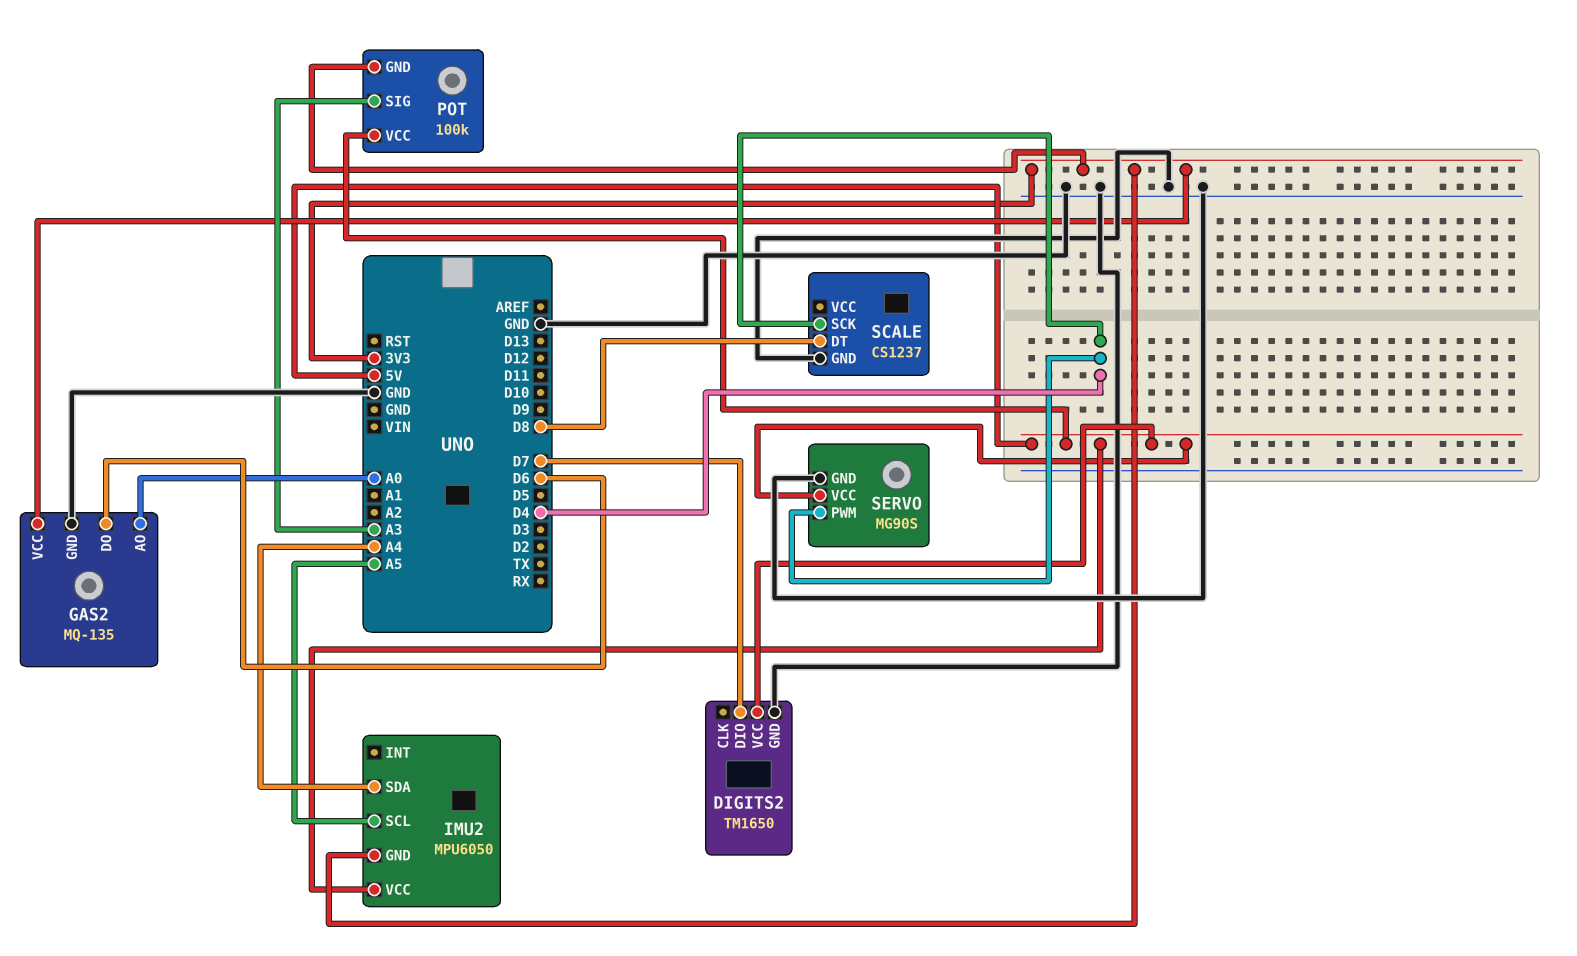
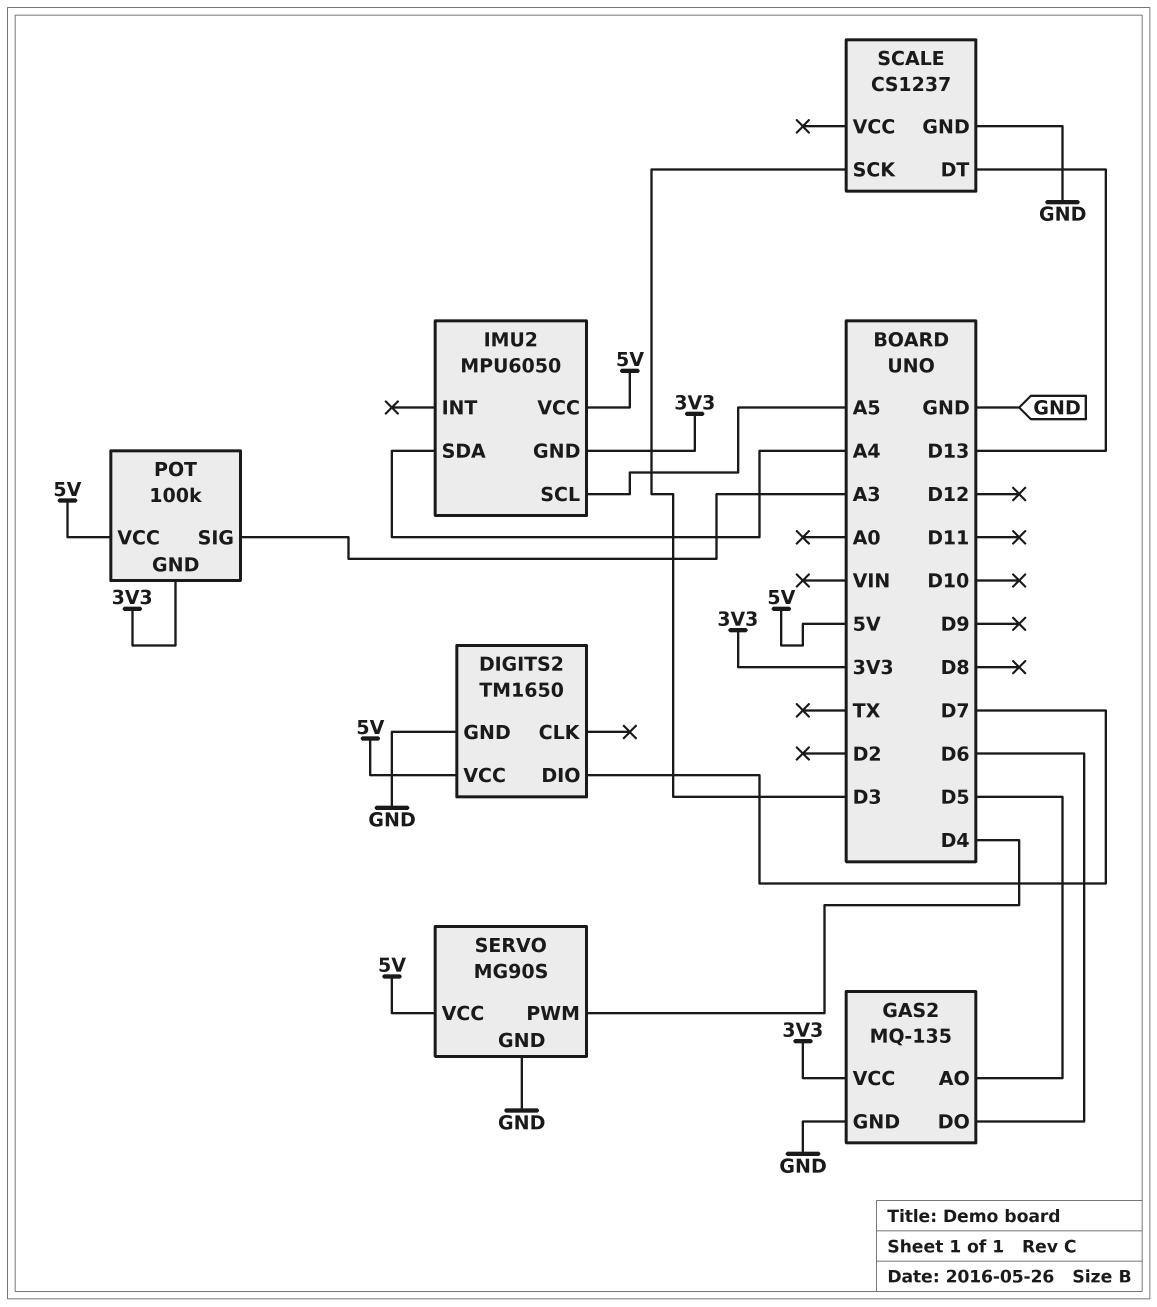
GAS2 pin AO: A0 -> D5
SCALE pin DT: D8 -> D13
SCALE pin SCK: D4 -> D3

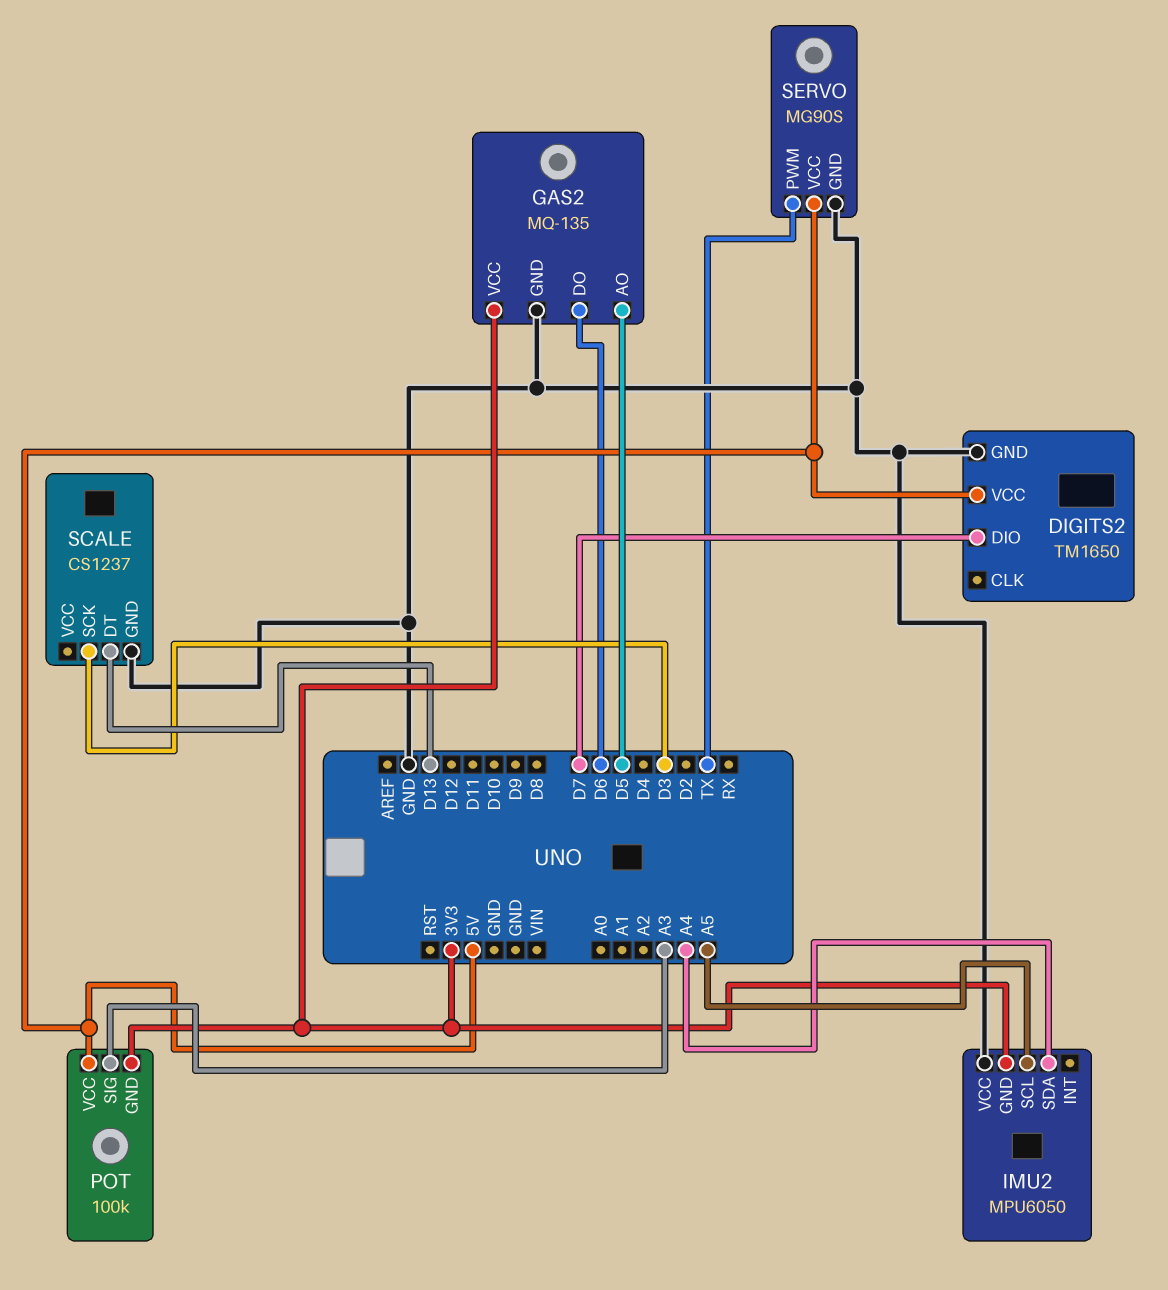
IMU2 pin VCC: 5V -> GND
SERVO pin PWM: D4 -> TX

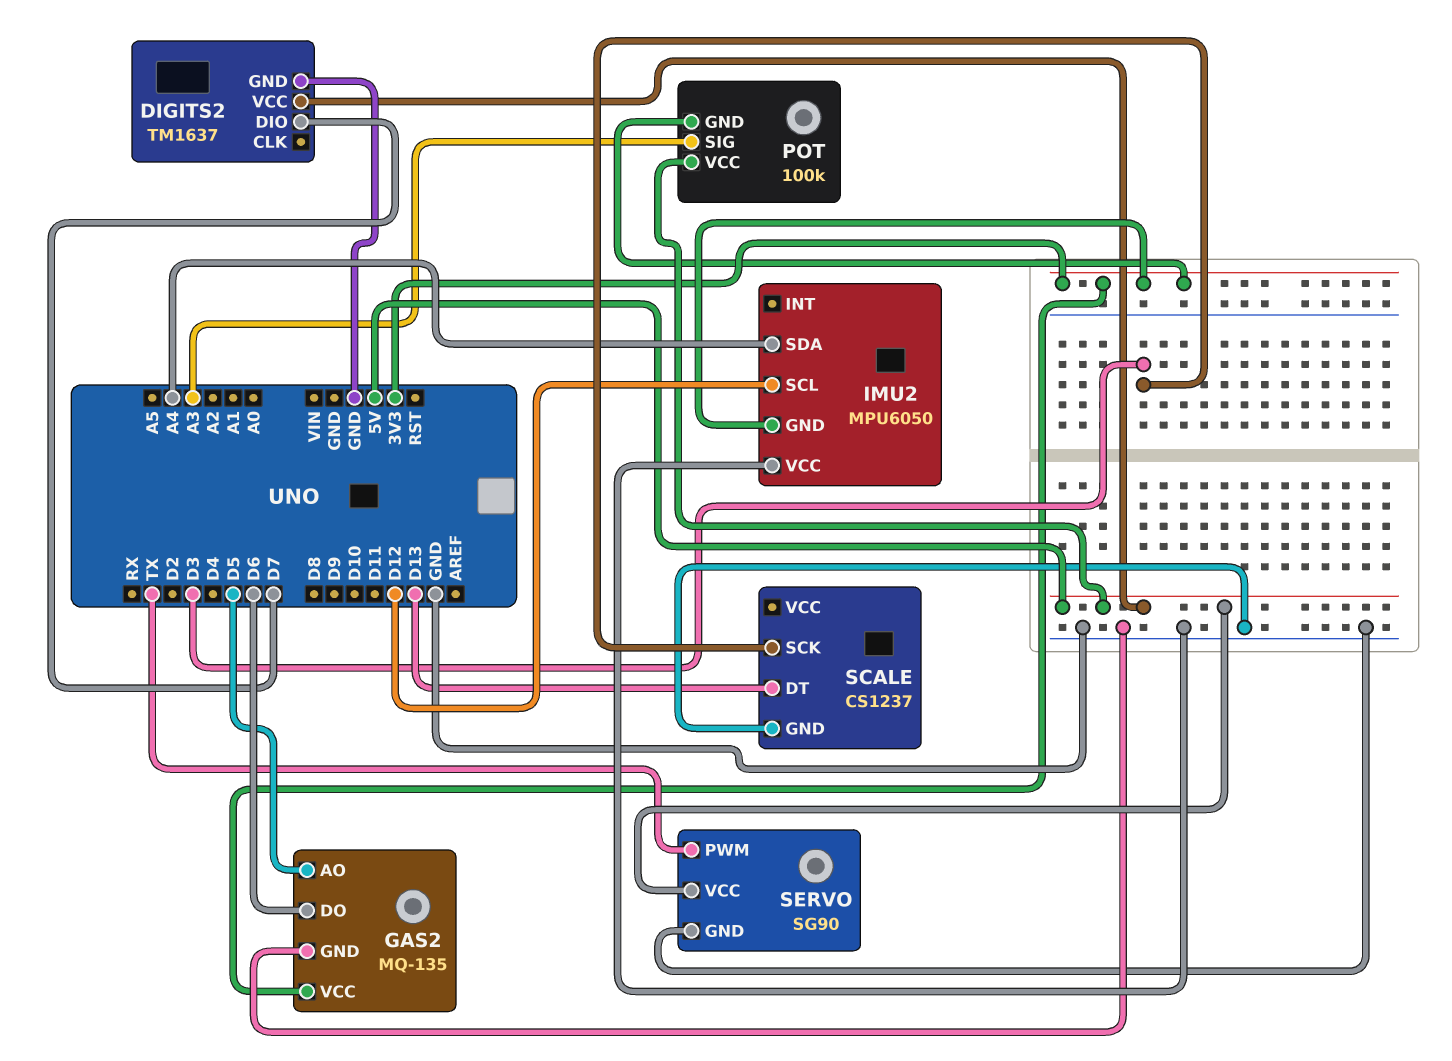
DIGITS2: TM1650 -> TM1637
IMU2 pin SCL: A5 -> D12
SERVO: MG90S -> SG90

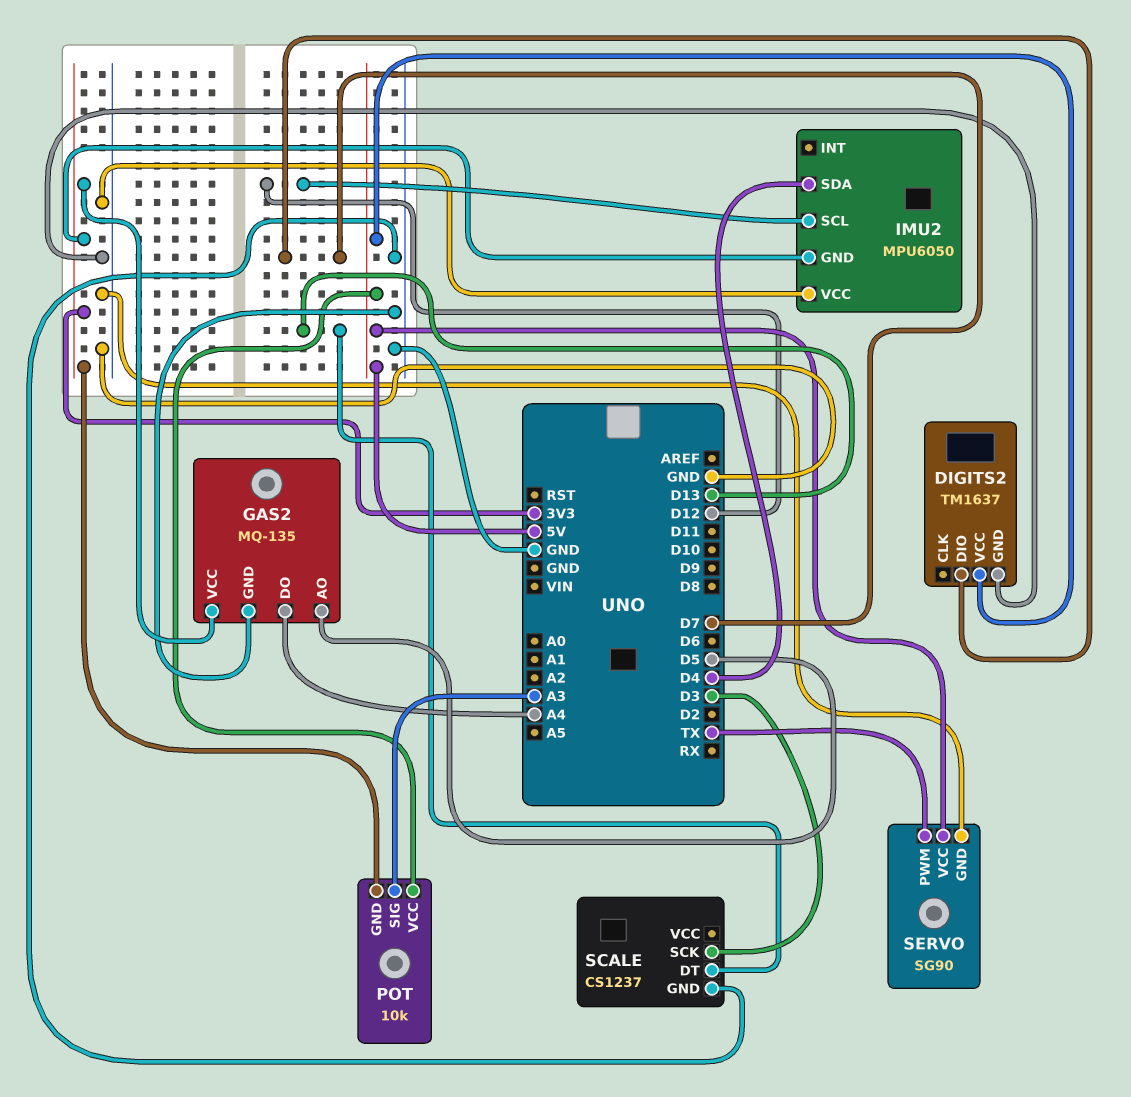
GAS2 pin DO: D6 -> A4
IMU2 pin SDA: A4 -> D4
POT: 100k -> 10k

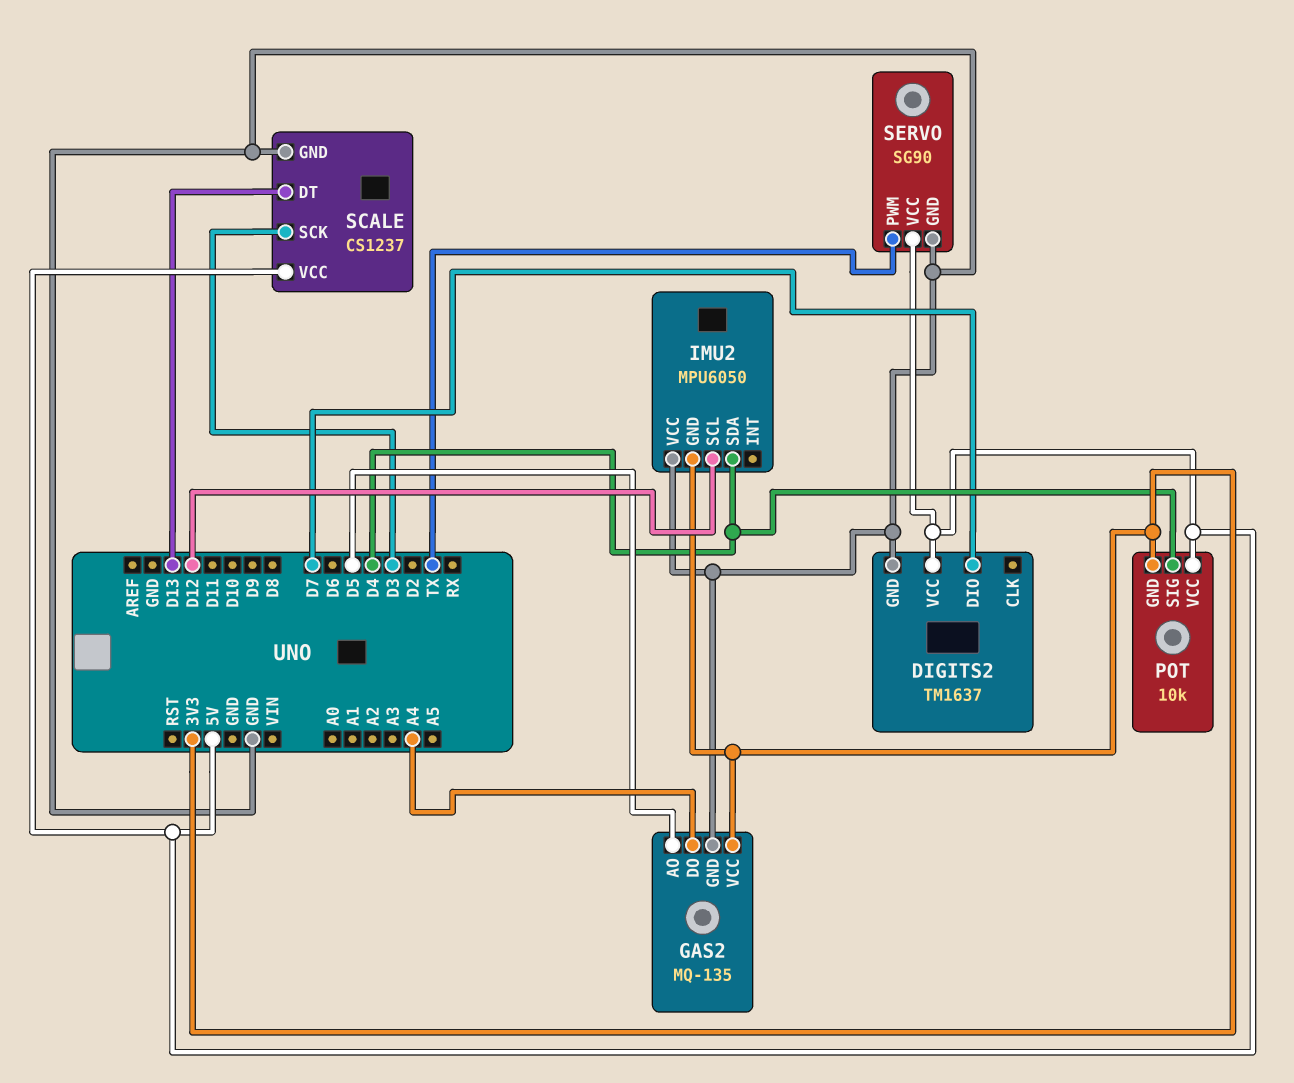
POT pin SIG: A3 -> D4
SCALE pin VCC: none -> 5V

